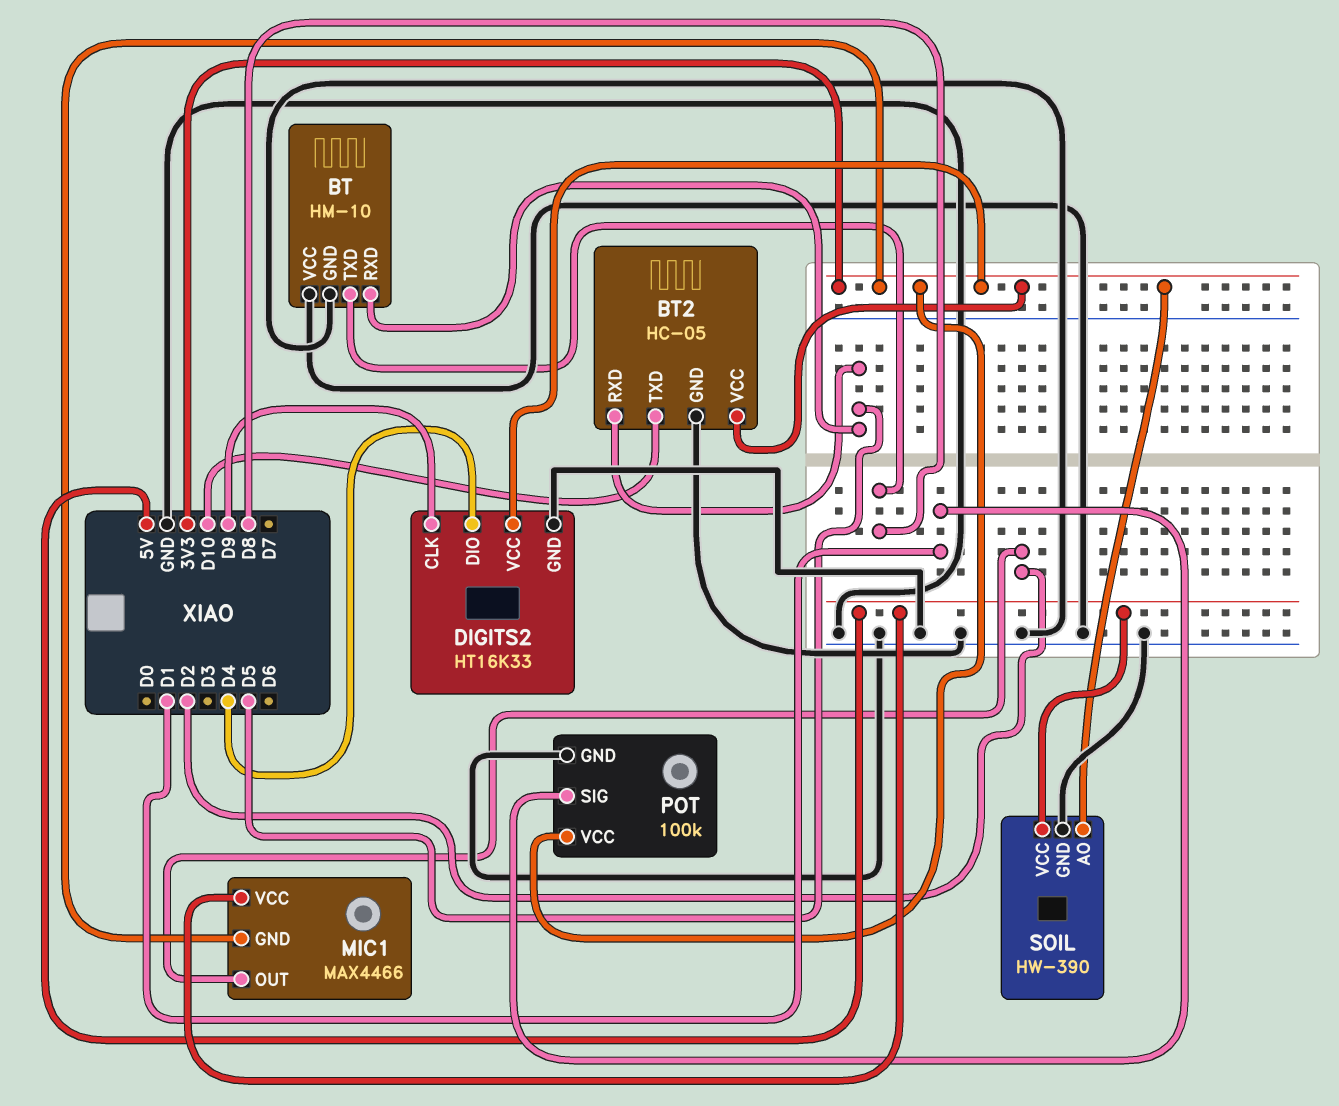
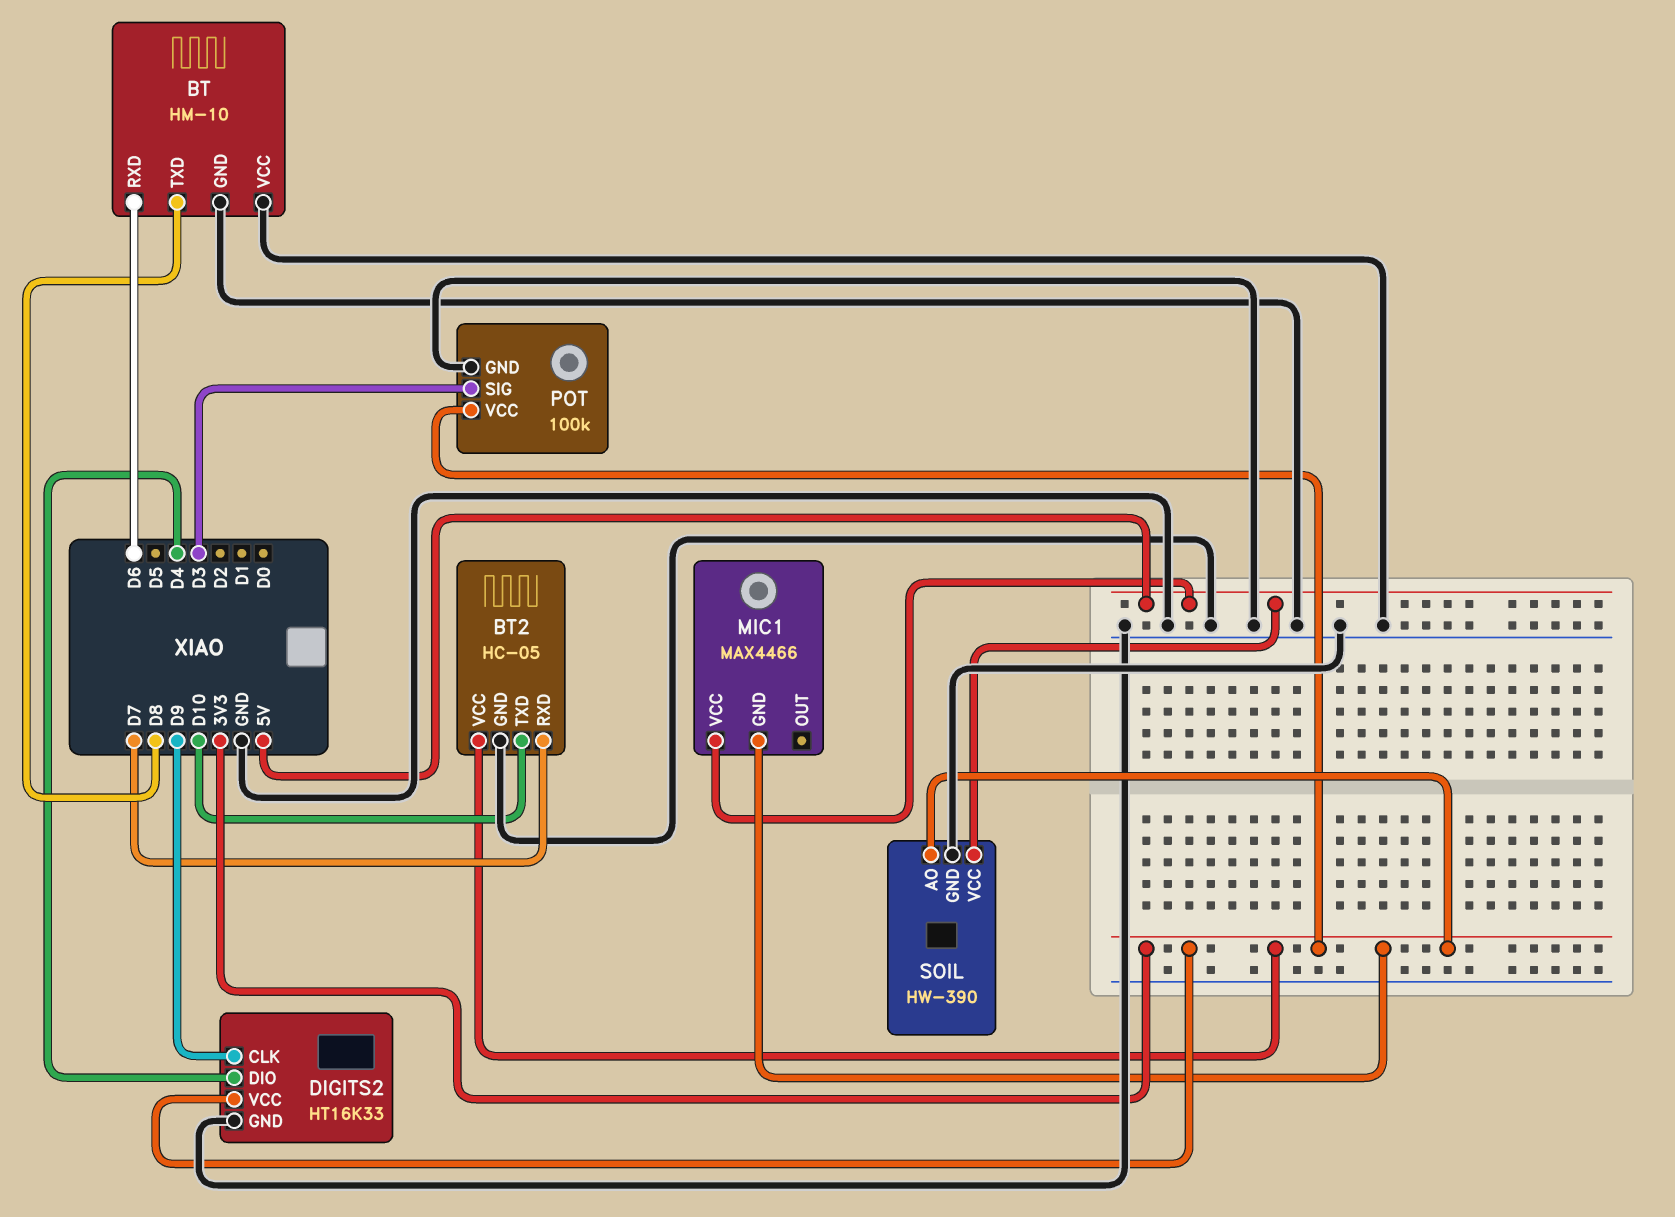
BT pin RXD: D5 -> D6
BT2 pin RXD: D5 -> D7
MIC1 pin OUT: D2 -> none
POT pin SIG: D1 -> D3

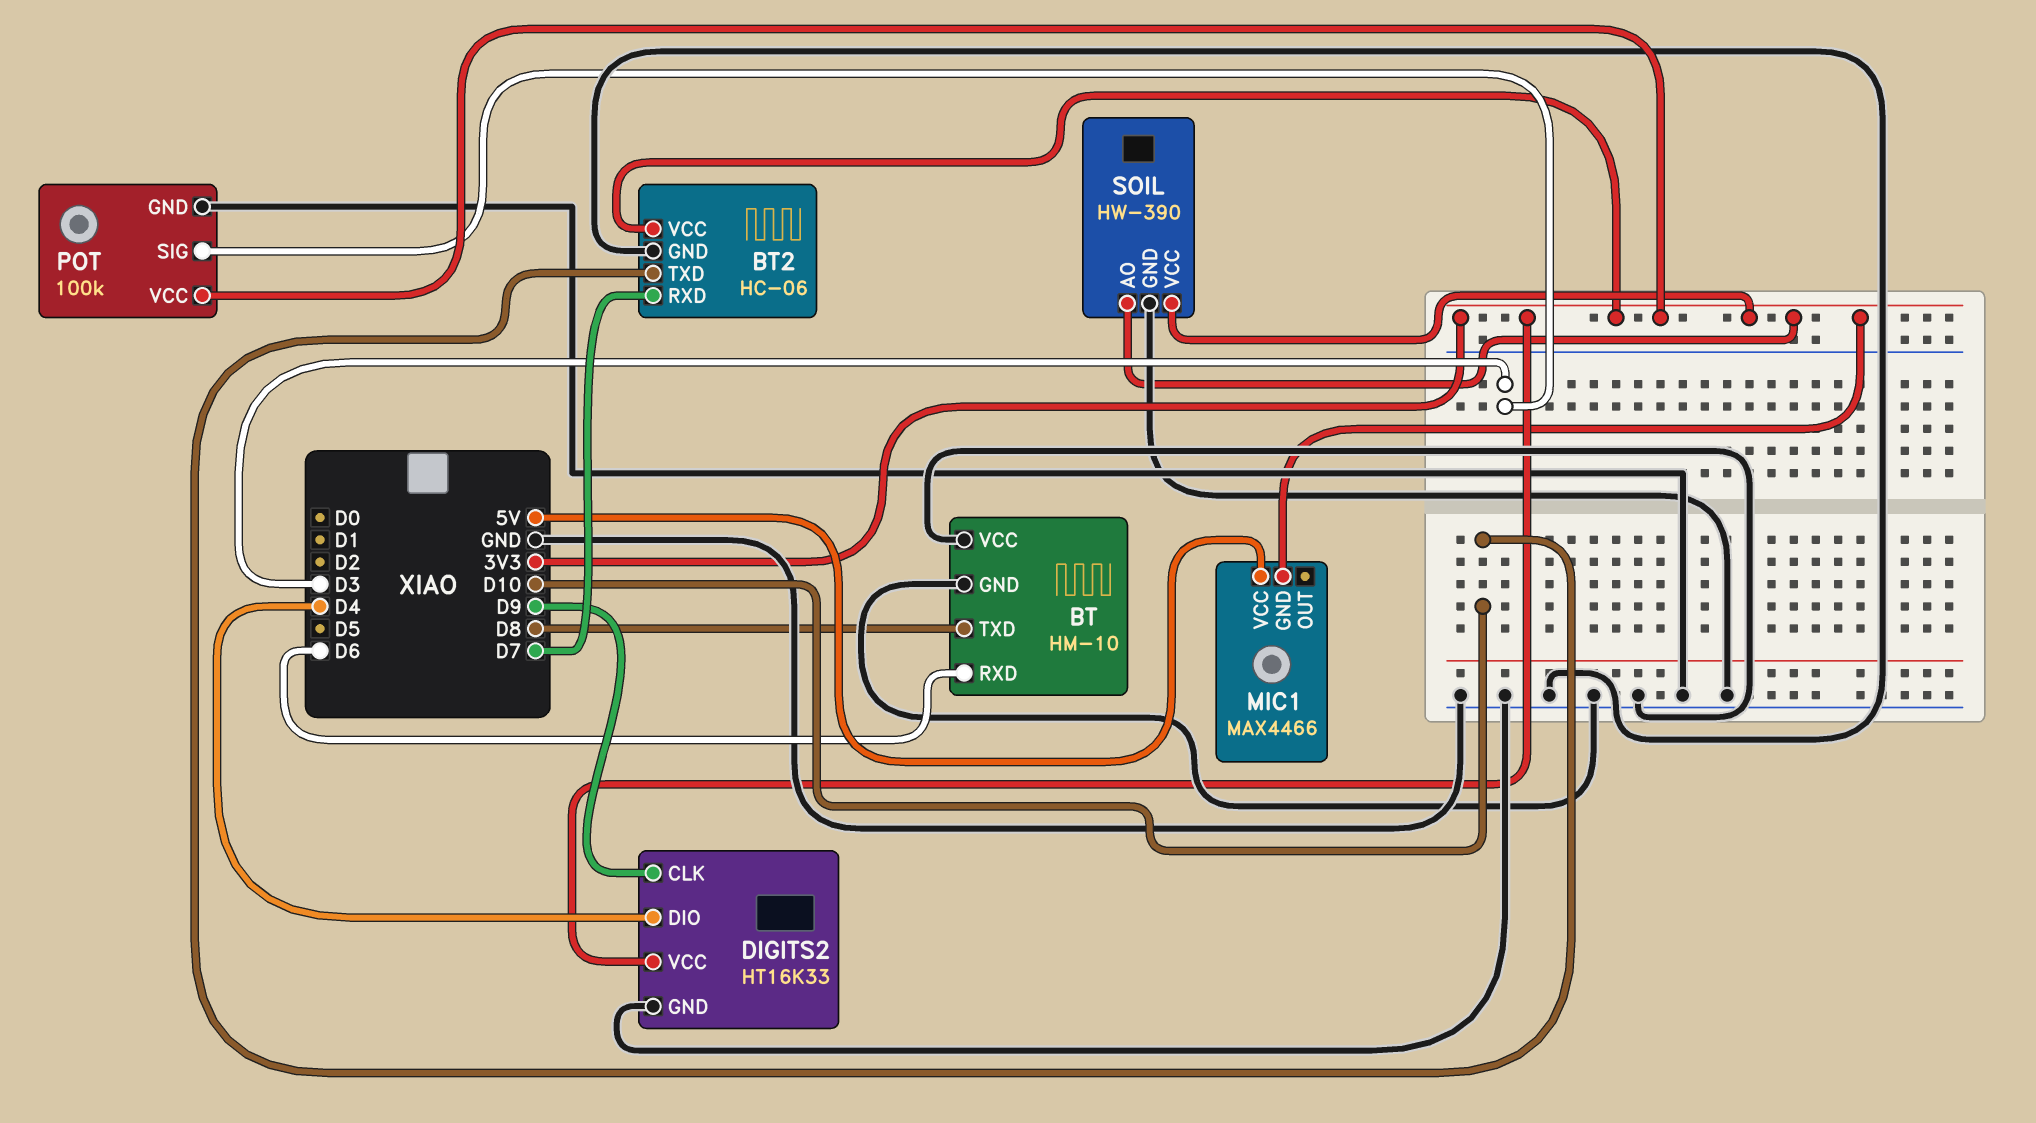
BT2: HC-05 -> HC-06
SOIL pin VCC: 5V -> 3V3

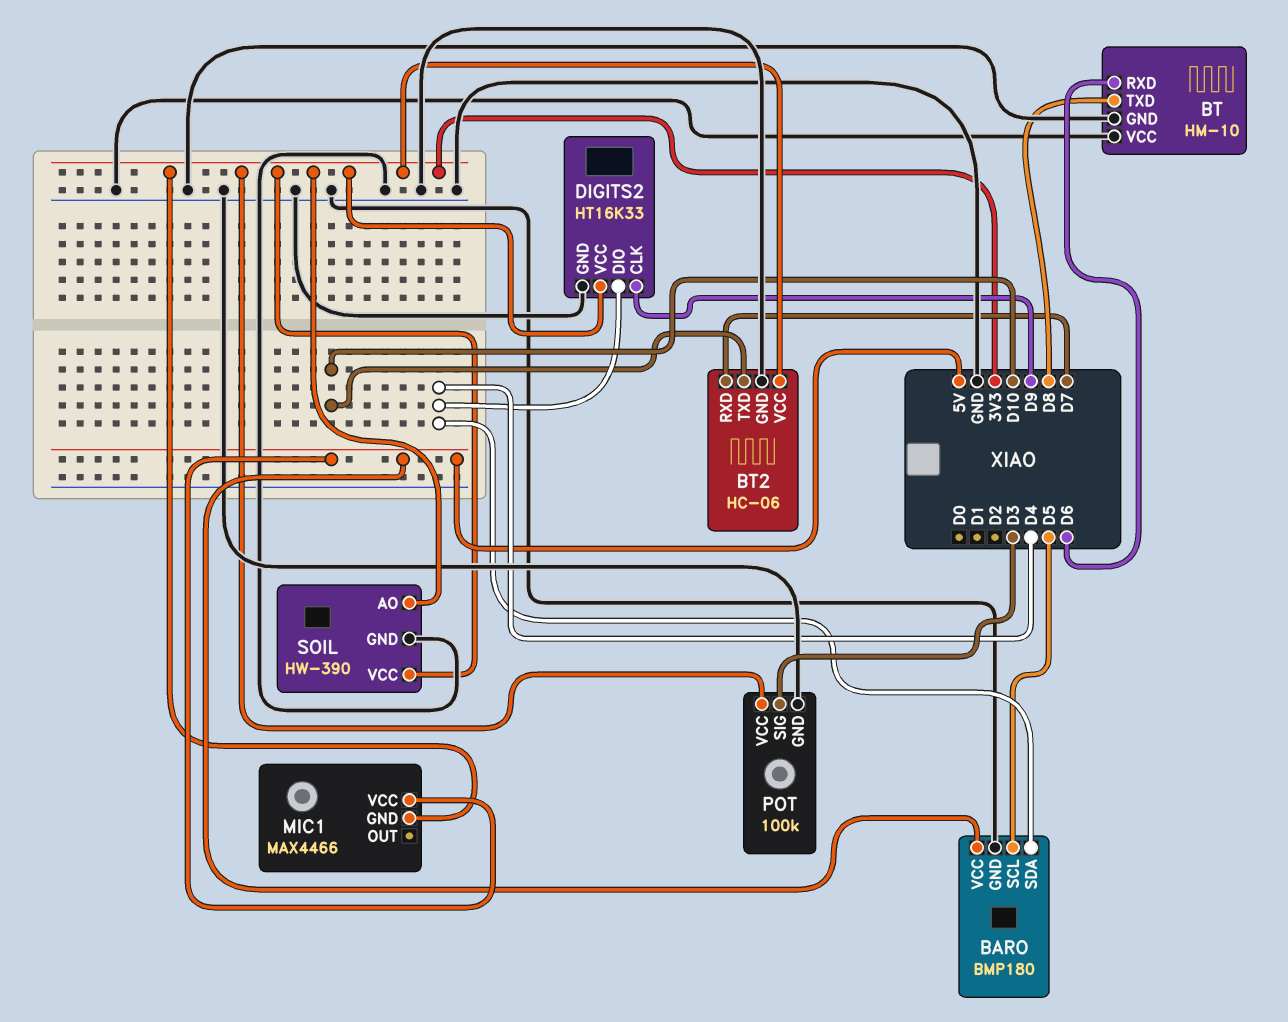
BARO: none -> BMP180
BARO pin GND: none -> GND
BARO pin SCL: none -> D5
BARO pin SDA: none -> D4
BARO pin VCC: none -> 5V

